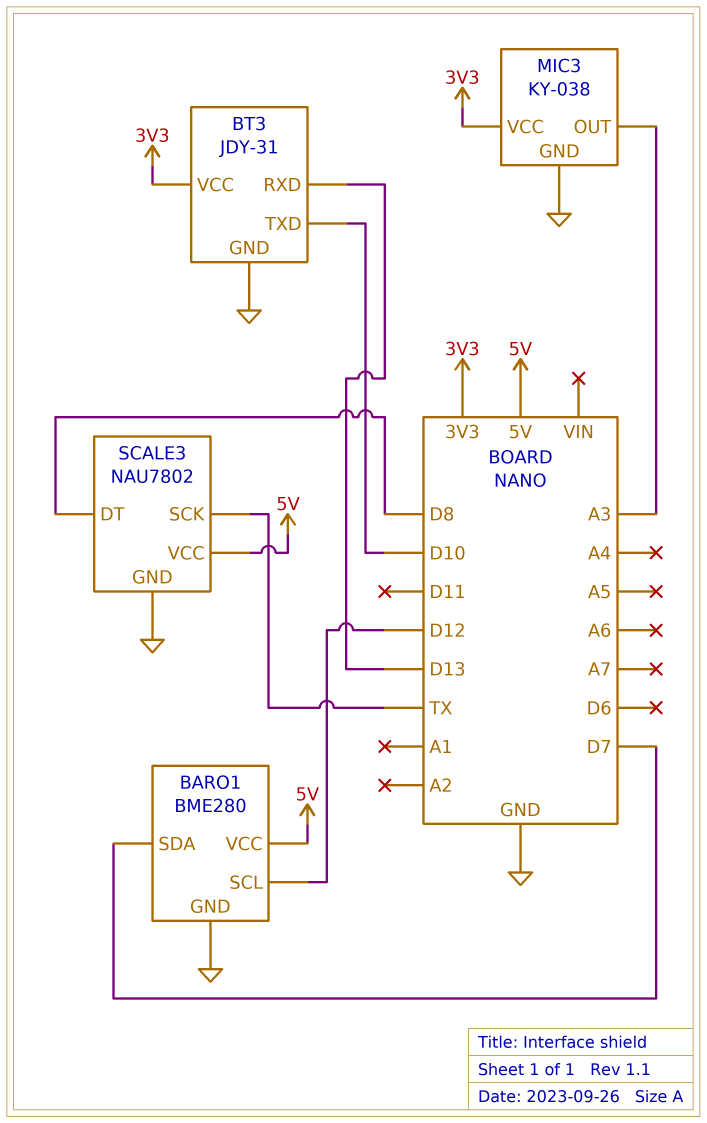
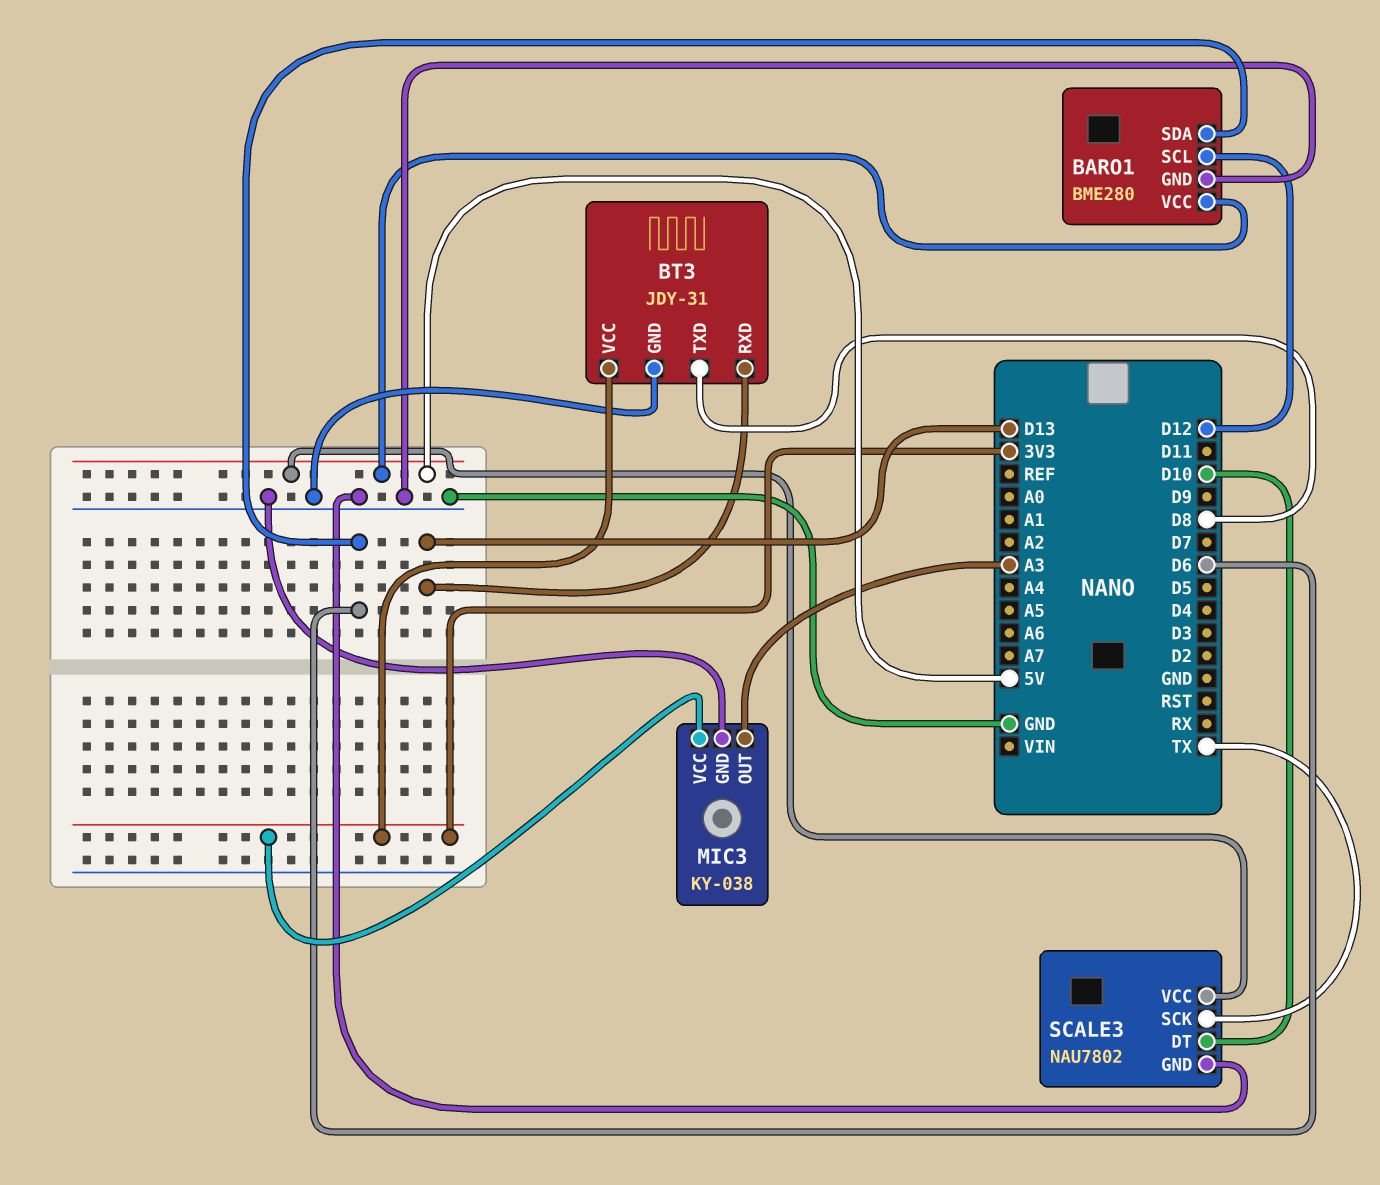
BARO1 pin SDA: D7 -> D6
BT3 pin TXD: D10 -> D8
SCALE3 pin DT: D8 -> D10

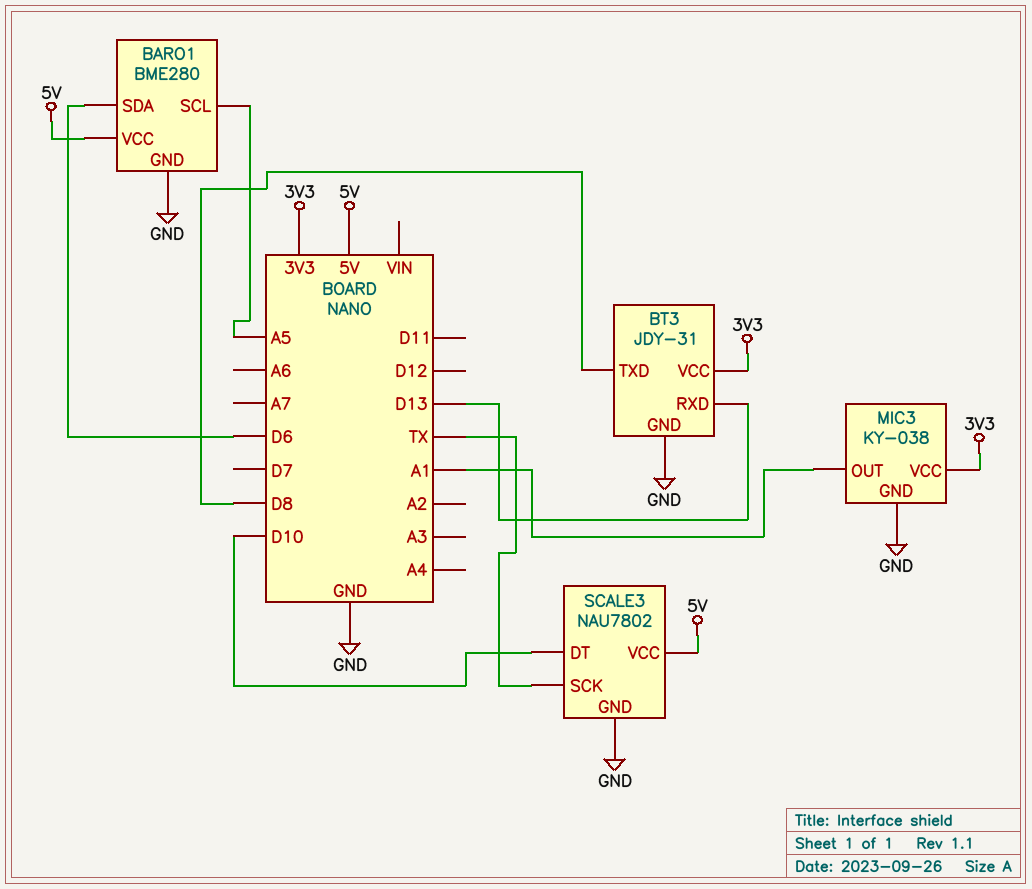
BARO1 pin SCL: D12 -> A5
MIC3 pin OUT: A3 -> A1

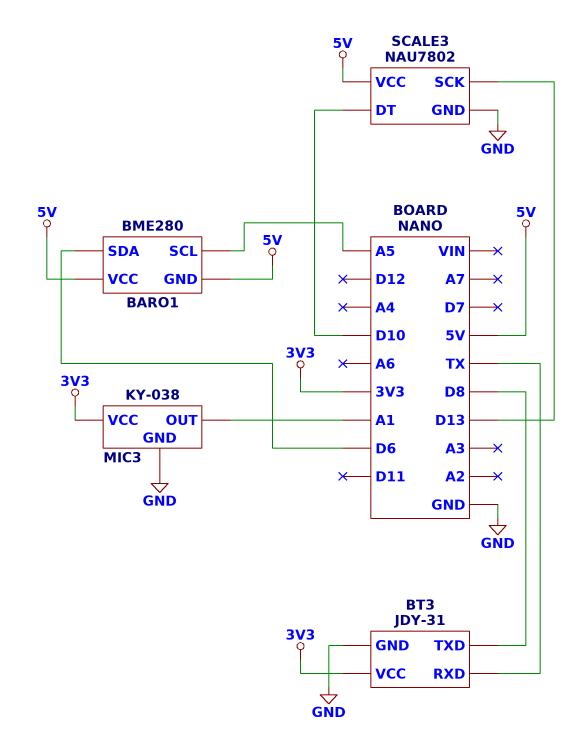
BARO1 pin GND: GND -> 5V
BT3 pin RXD: D13 -> TX
SCALE3 pin SCK: TX -> D13

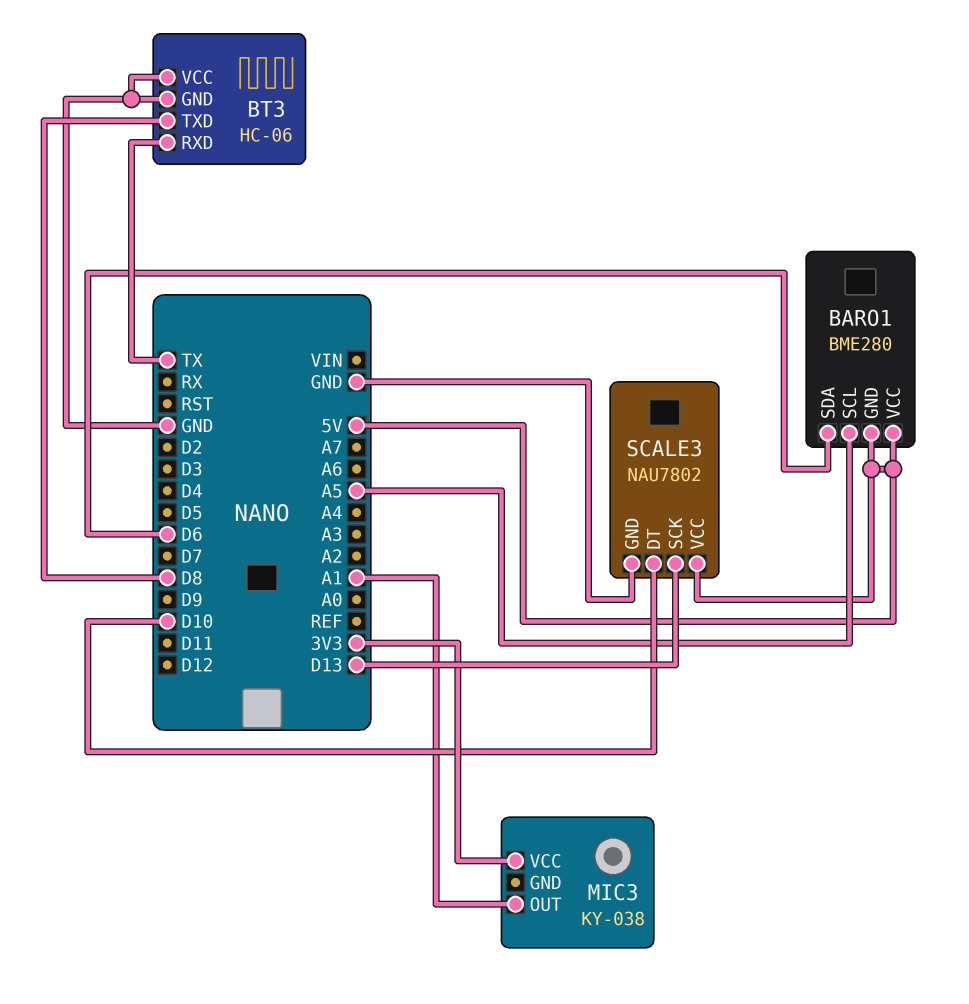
BT3: JDY-31 -> HC-06
BT3 pin VCC: 3V3 -> GND
MIC3 pin GND: GND -> none

